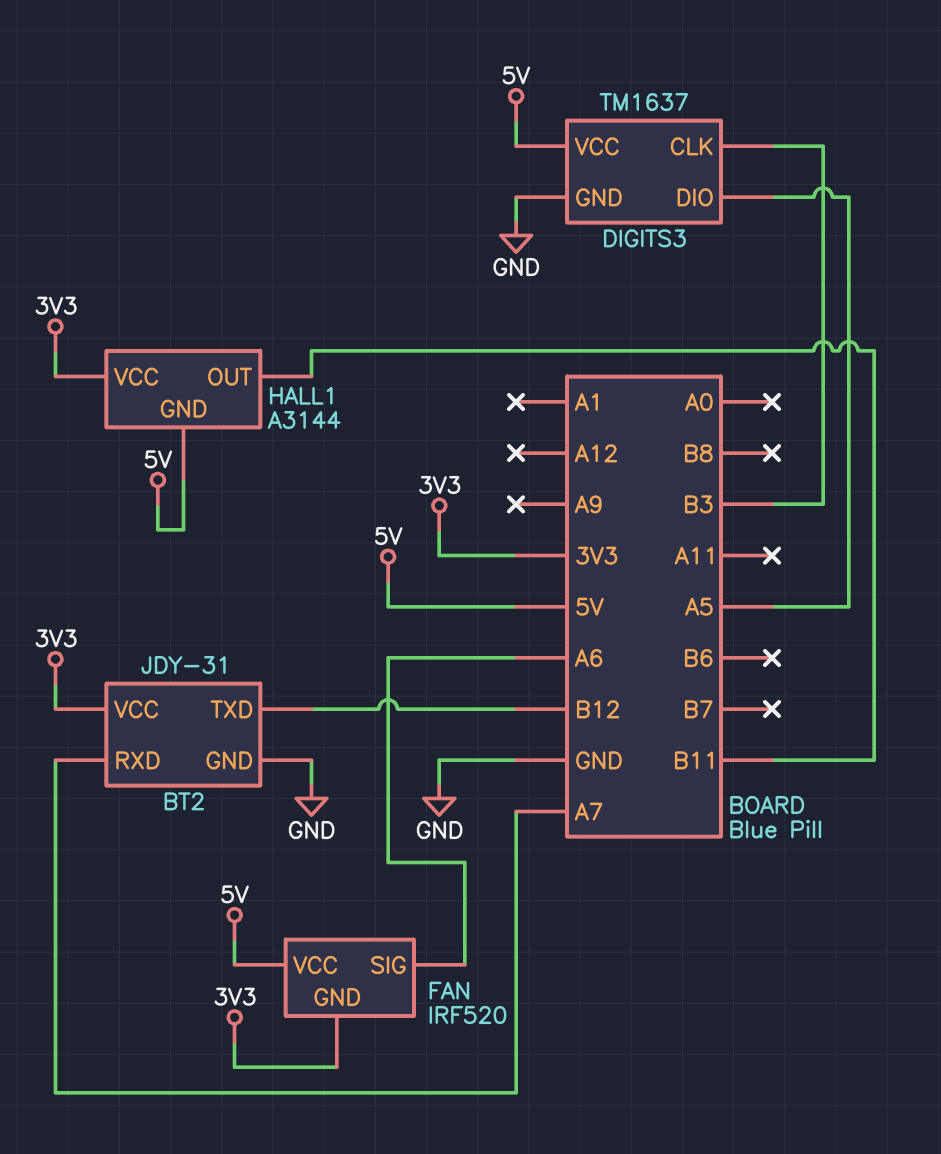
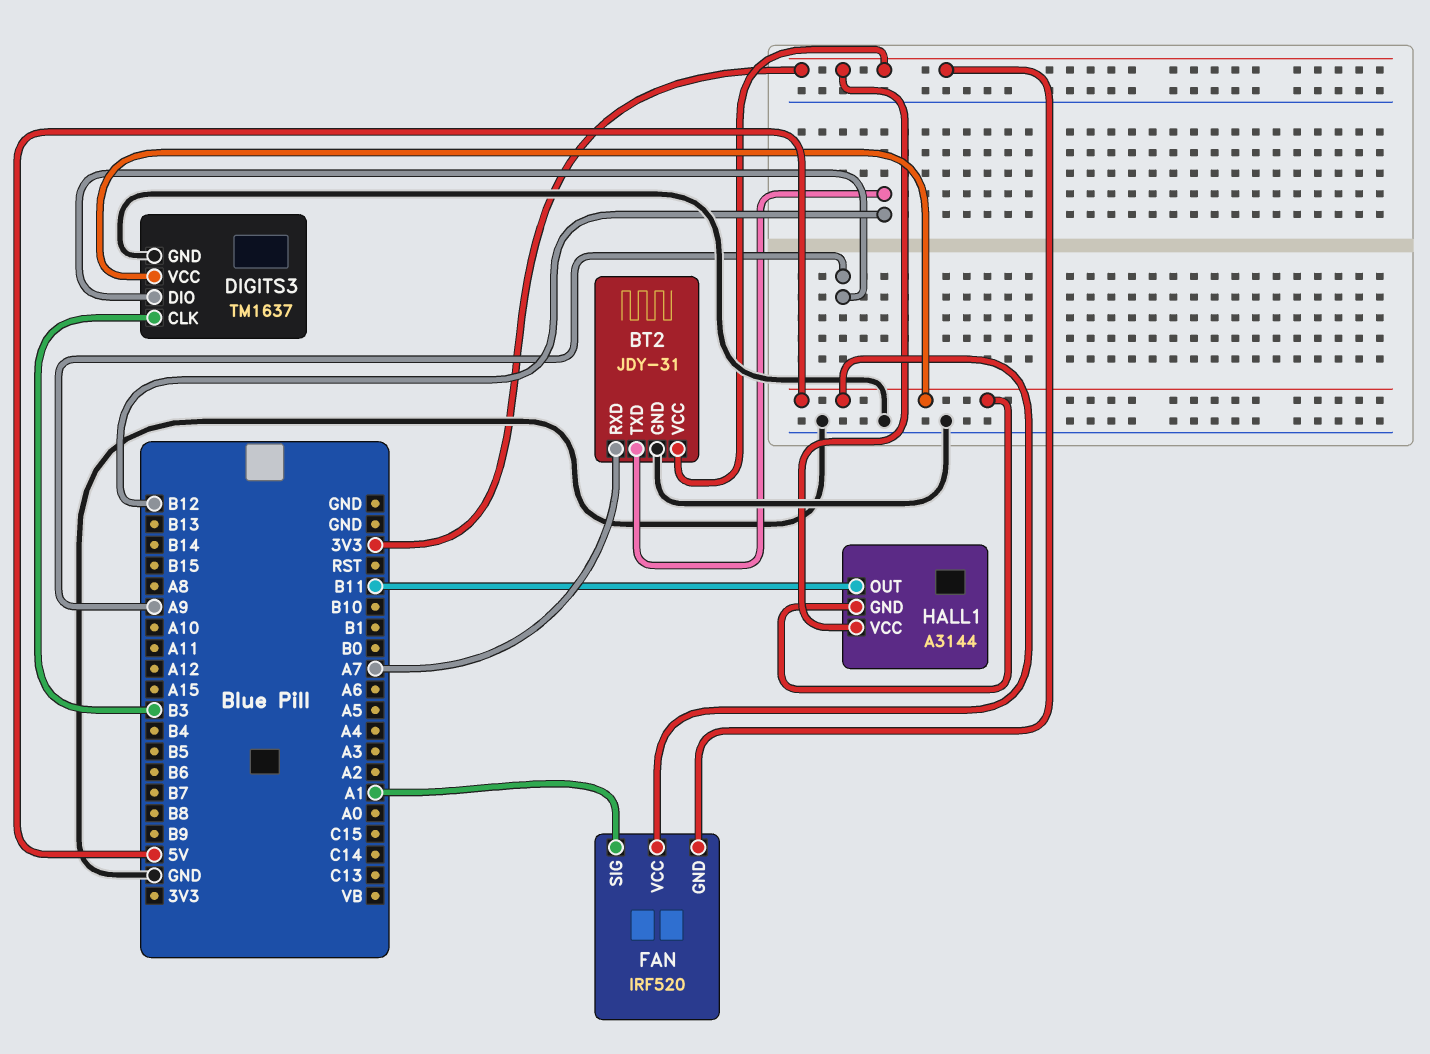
DIGITS3 pin DIO: A5 -> A9
FAN pin SIG: A6 -> A1

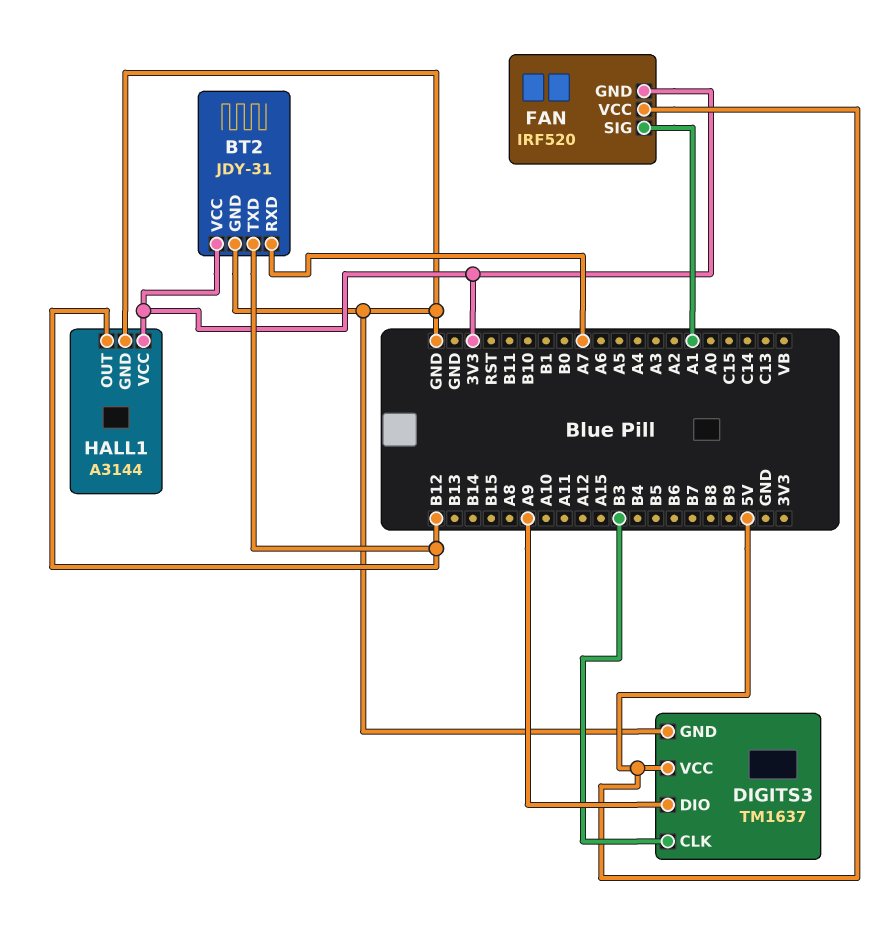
HALL1 pin GND: 5V -> GND
HALL1 pin OUT: B11 -> B12

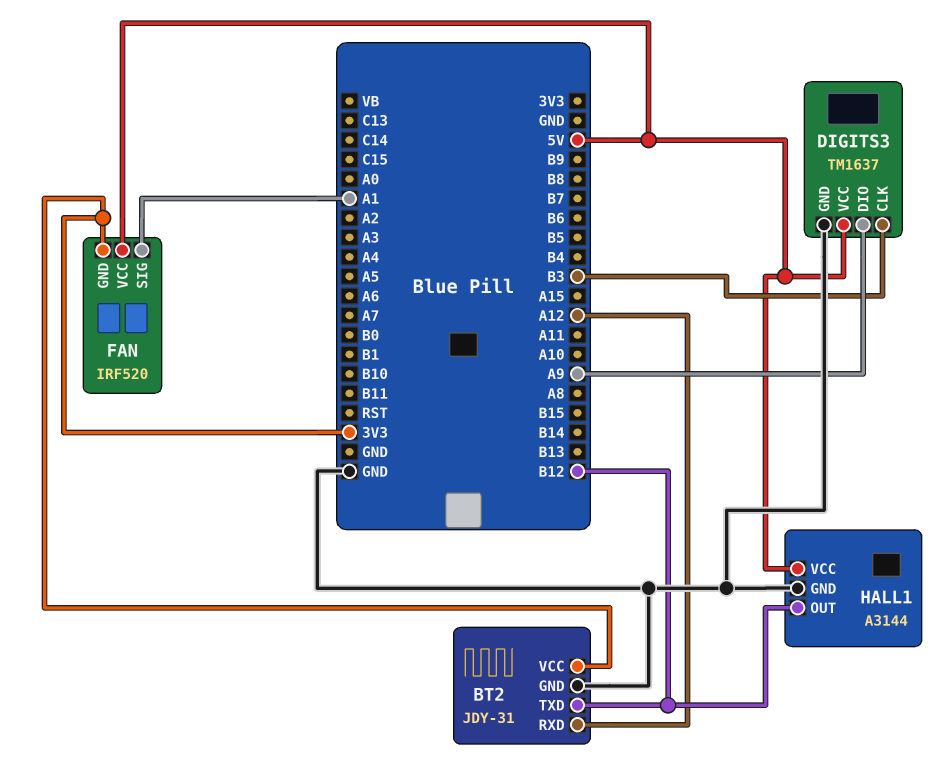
BT2 pin RXD: A7 -> A12
HALL1 pin VCC: 3V3 -> 5V

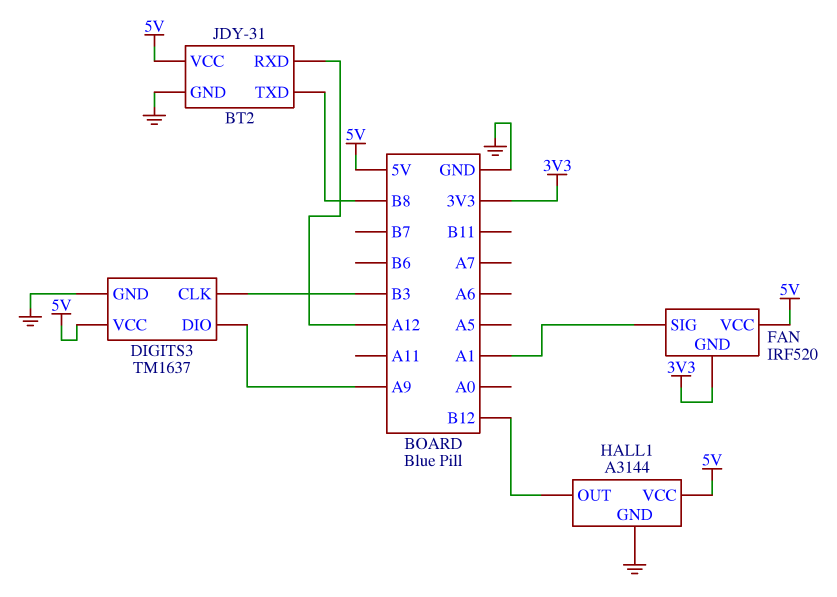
BT2 pin TXD: B12 -> B8
BT2 pin VCC: 3V3 -> 5V

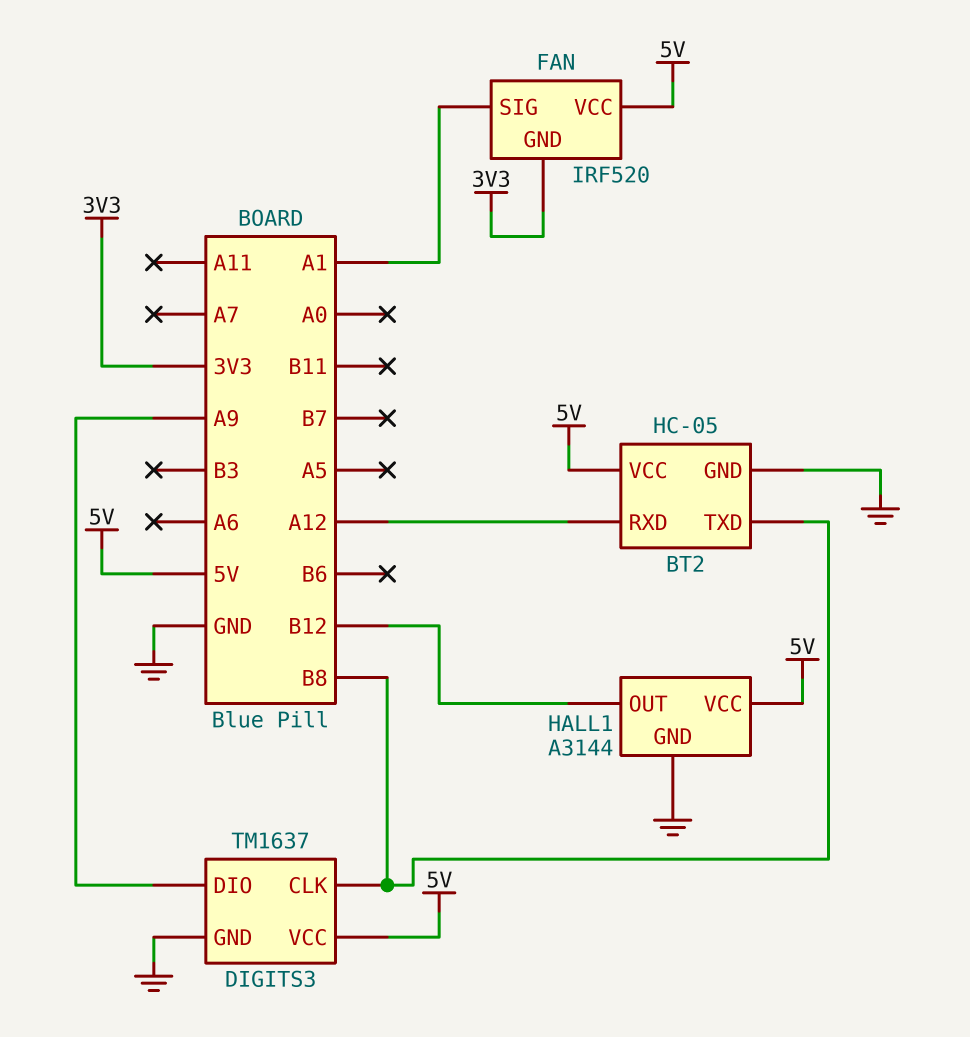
BT2: JDY-31 -> HC-05
DIGITS3 pin CLK: B3 -> B8

